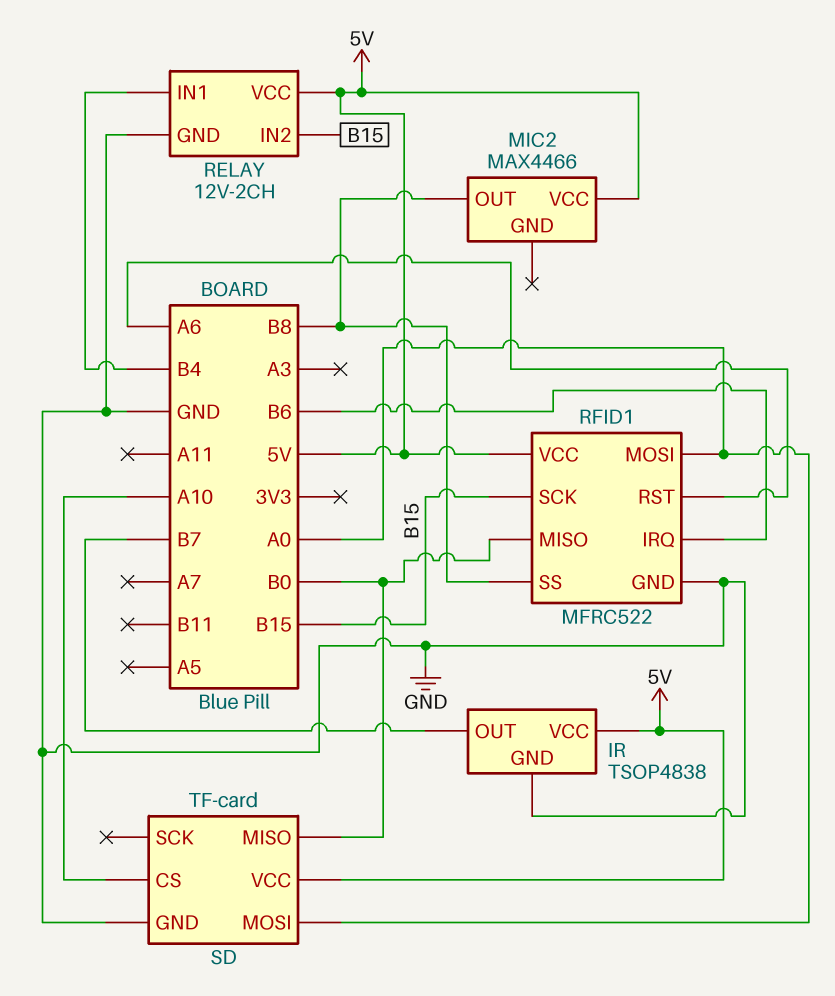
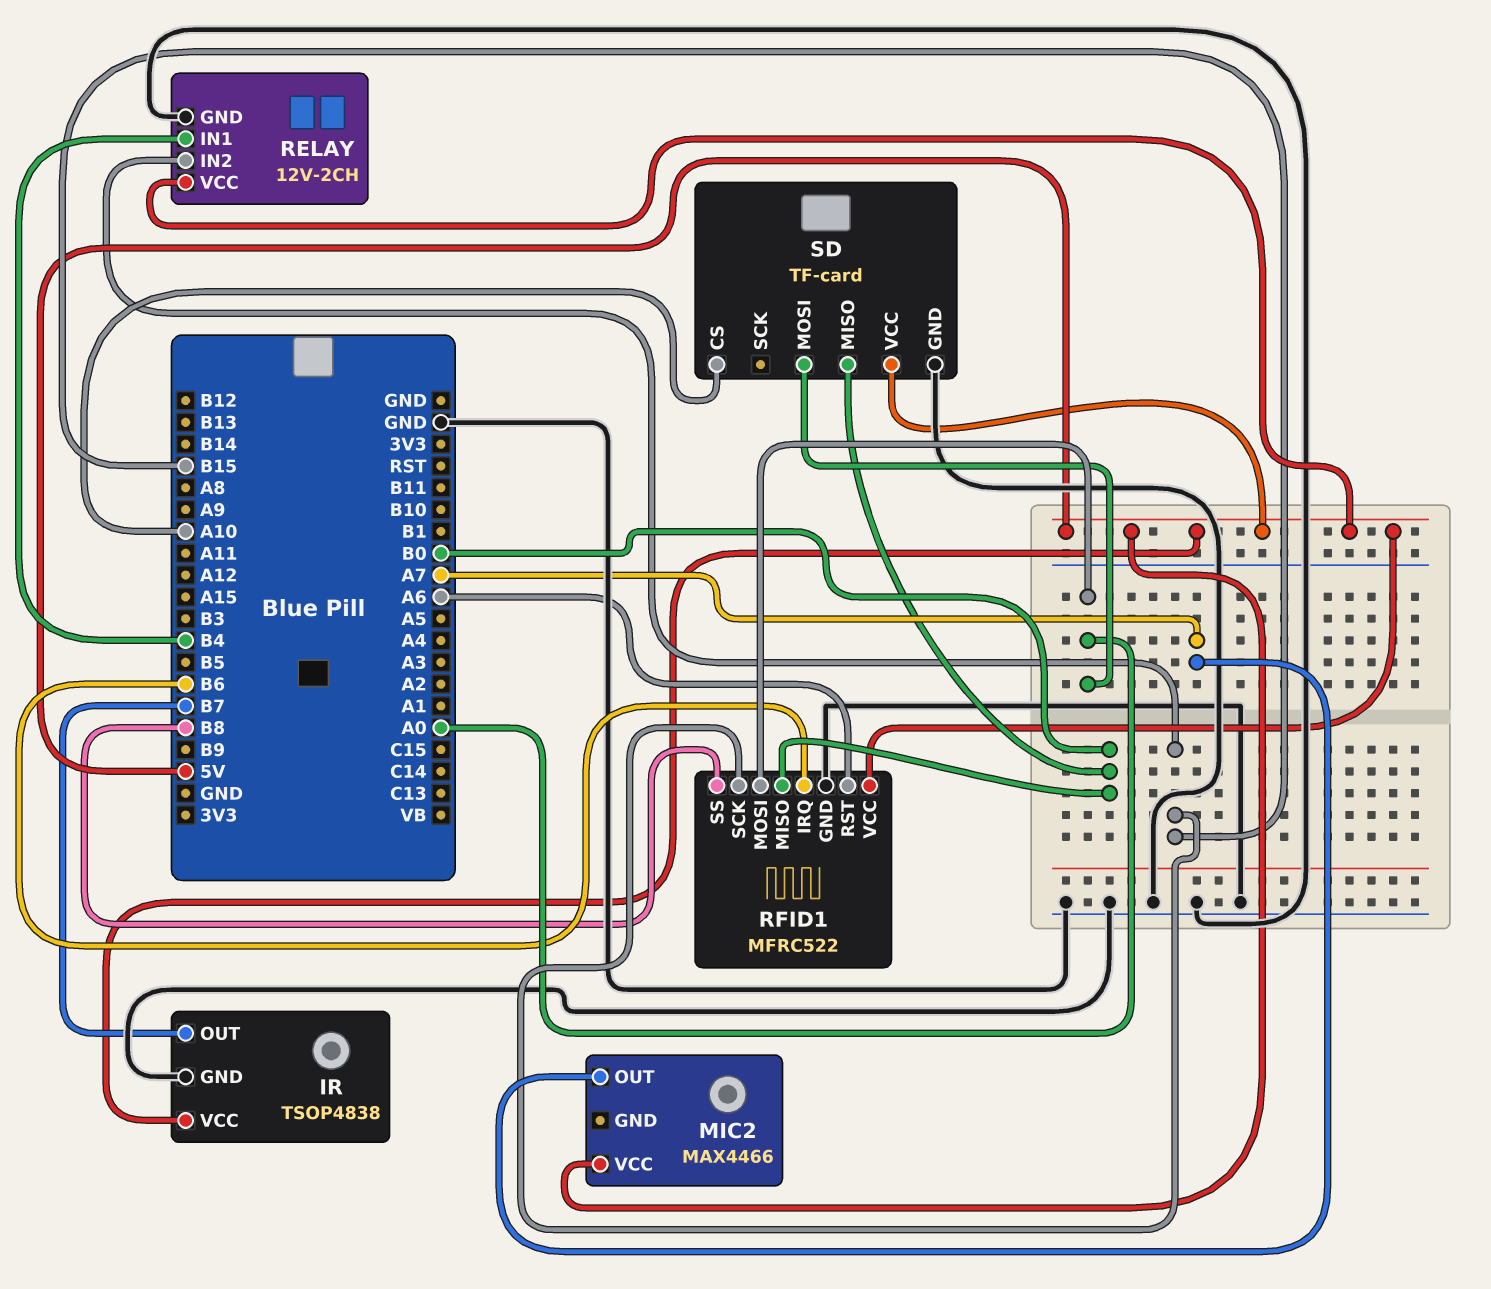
MIC2 pin OUT: B8 -> A7

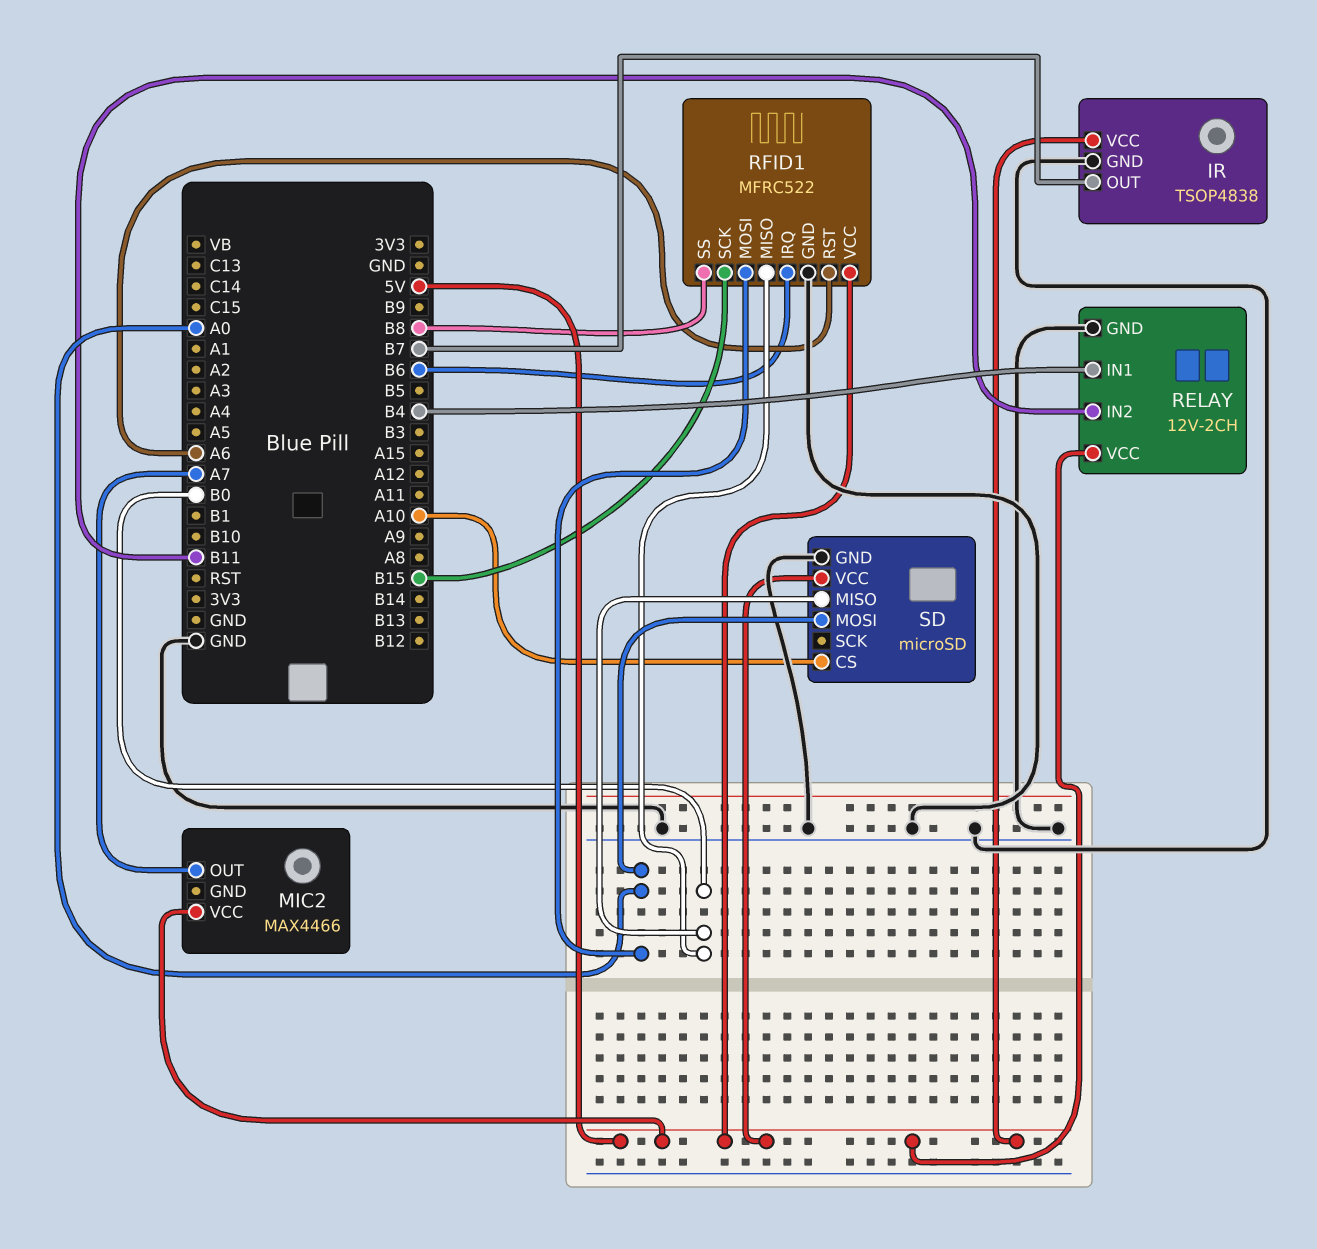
RELAY pin IN2: B15 -> B11
SD: TF-card -> microSD

